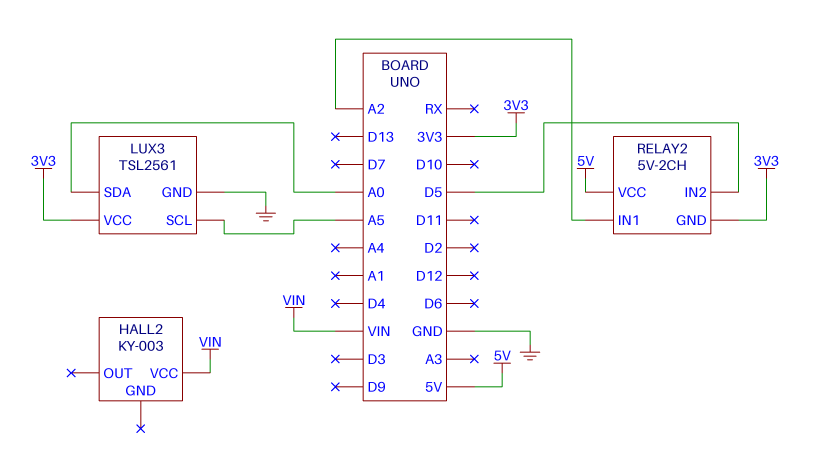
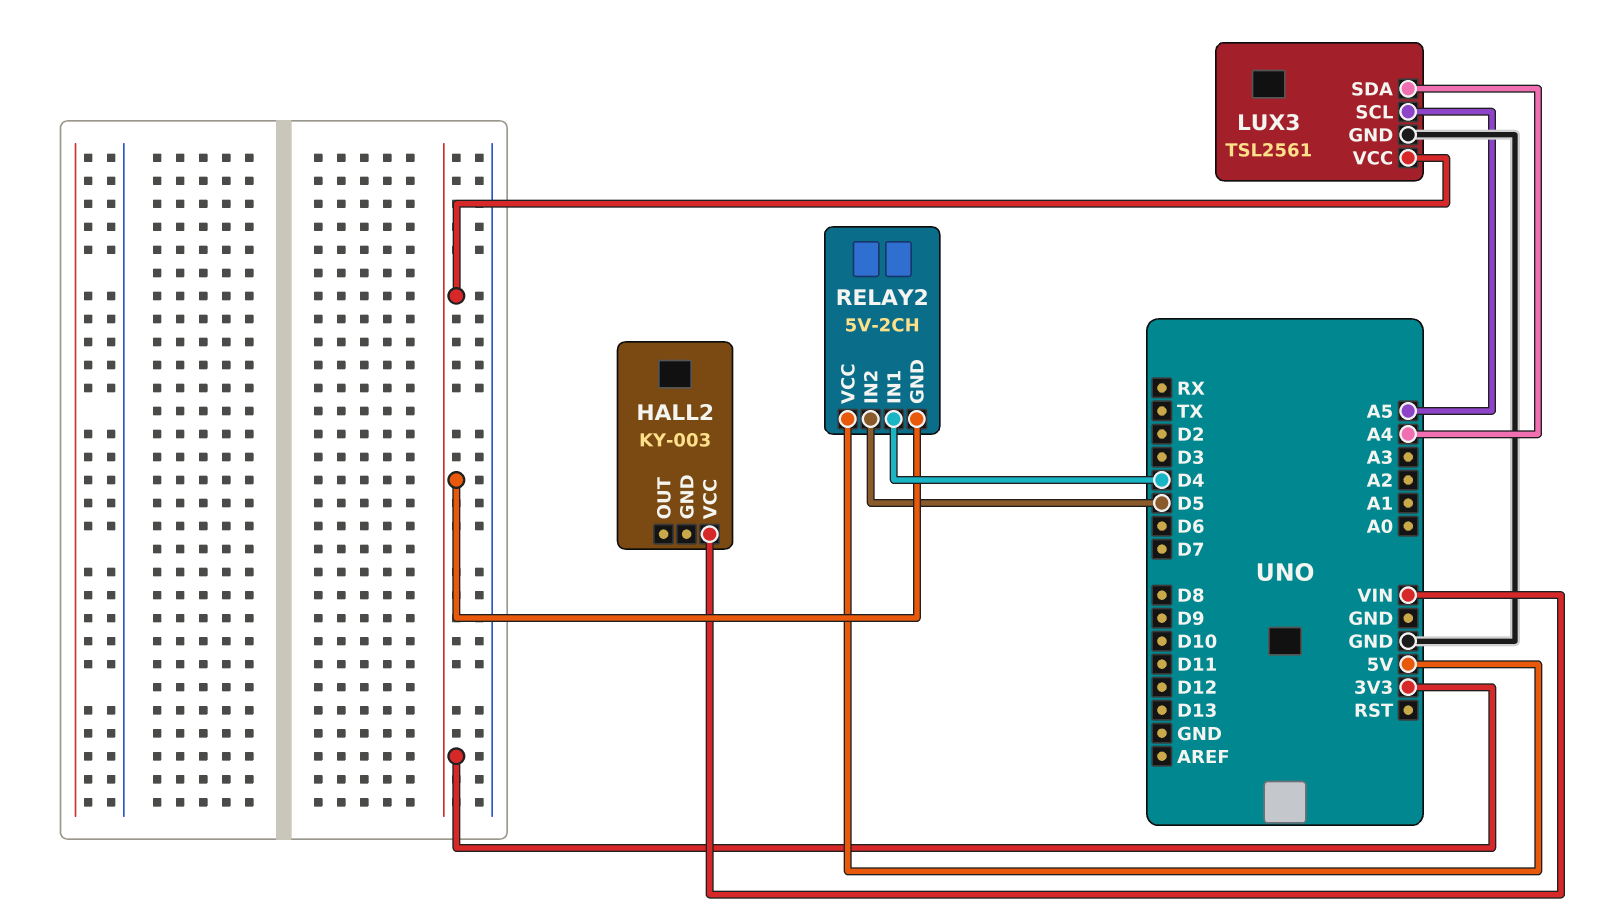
LUX3 pin SDA: A0 -> A4
RELAY2 pin IN1: A2 -> D4

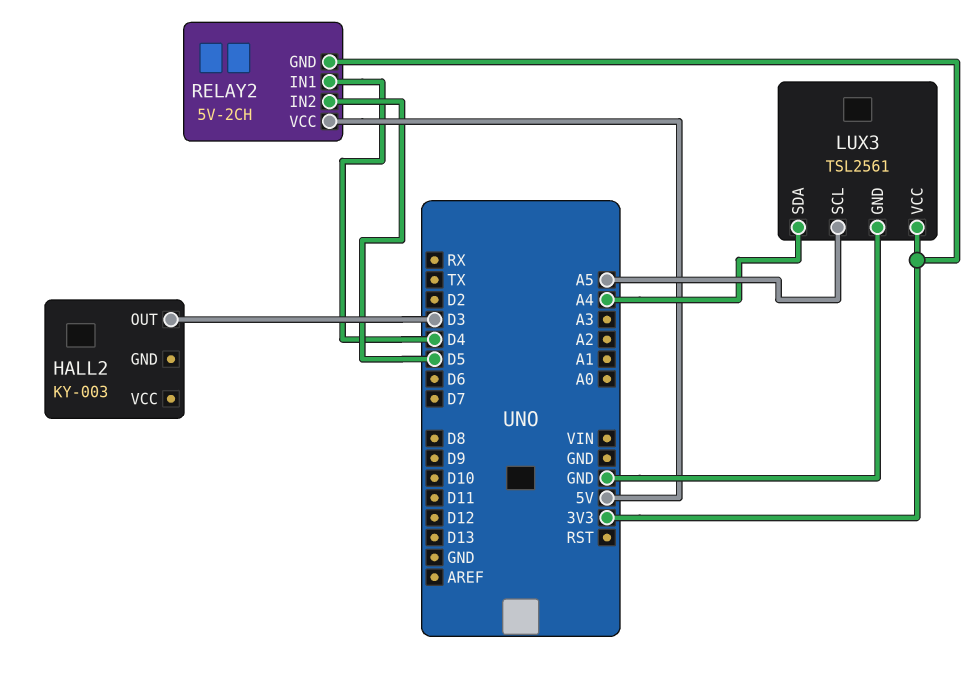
HALL2 pin OUT: none -> D3
HALL2 pin VCC: VIN -> none

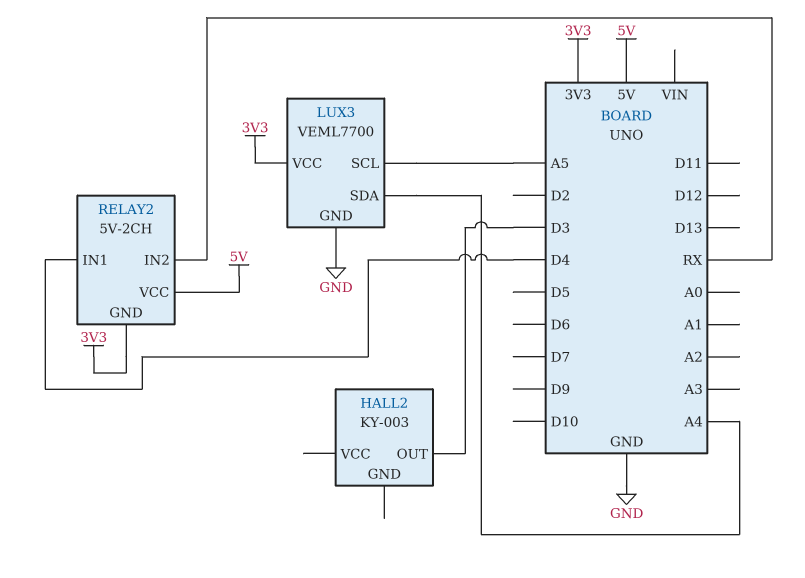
LUX3: TSL2561 -> VEML7700
RELAY2 pin IN2: D5 -> RX

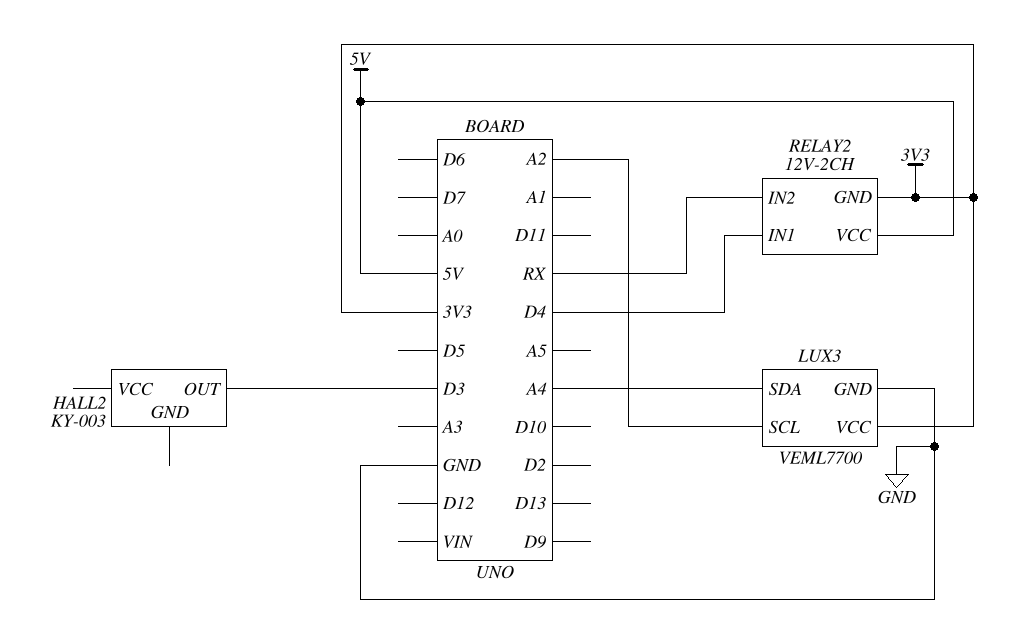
LUX3 pin SCL: A5 -> A2
RELAY2: 5V-2CH -> 12V-2CH

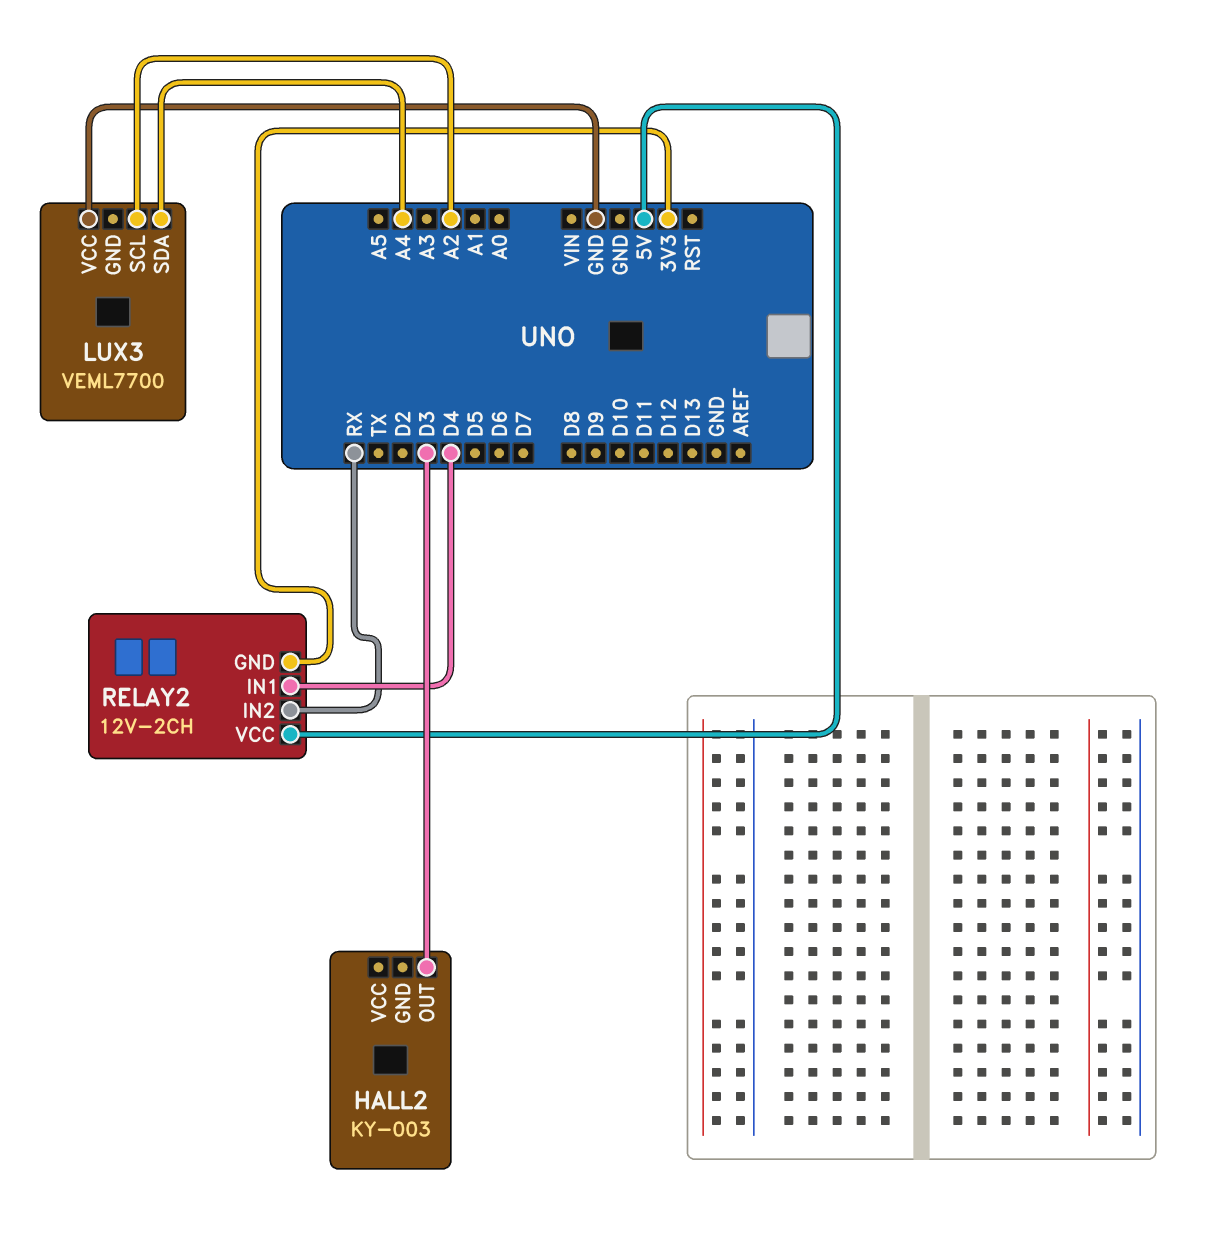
LUX3 pin GND: GND -> none
LUX3 pin VCC: 3V3 -> GND

